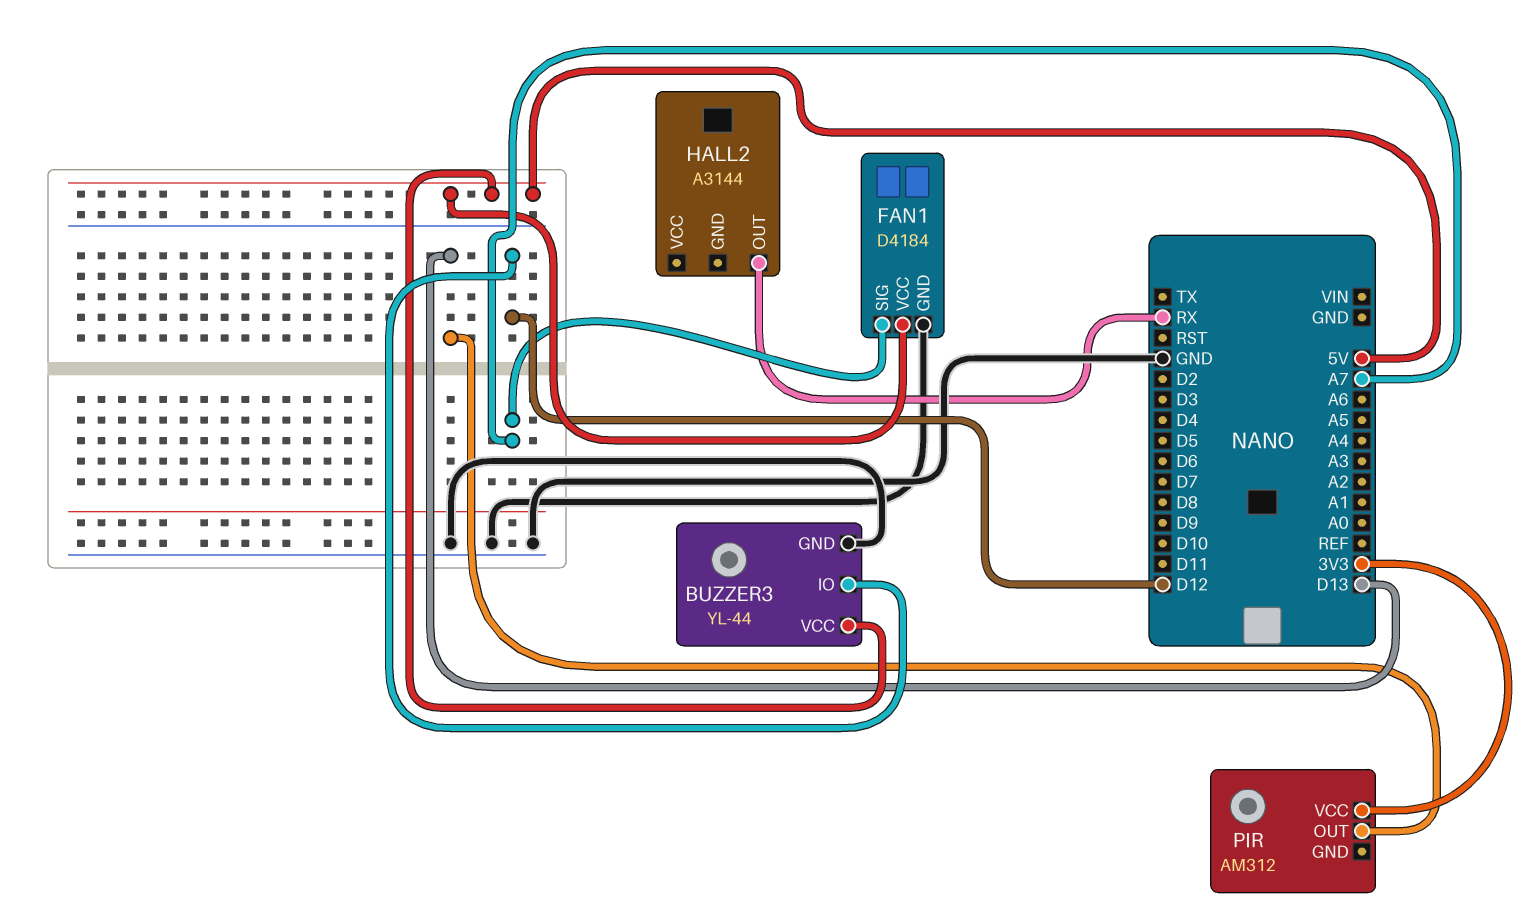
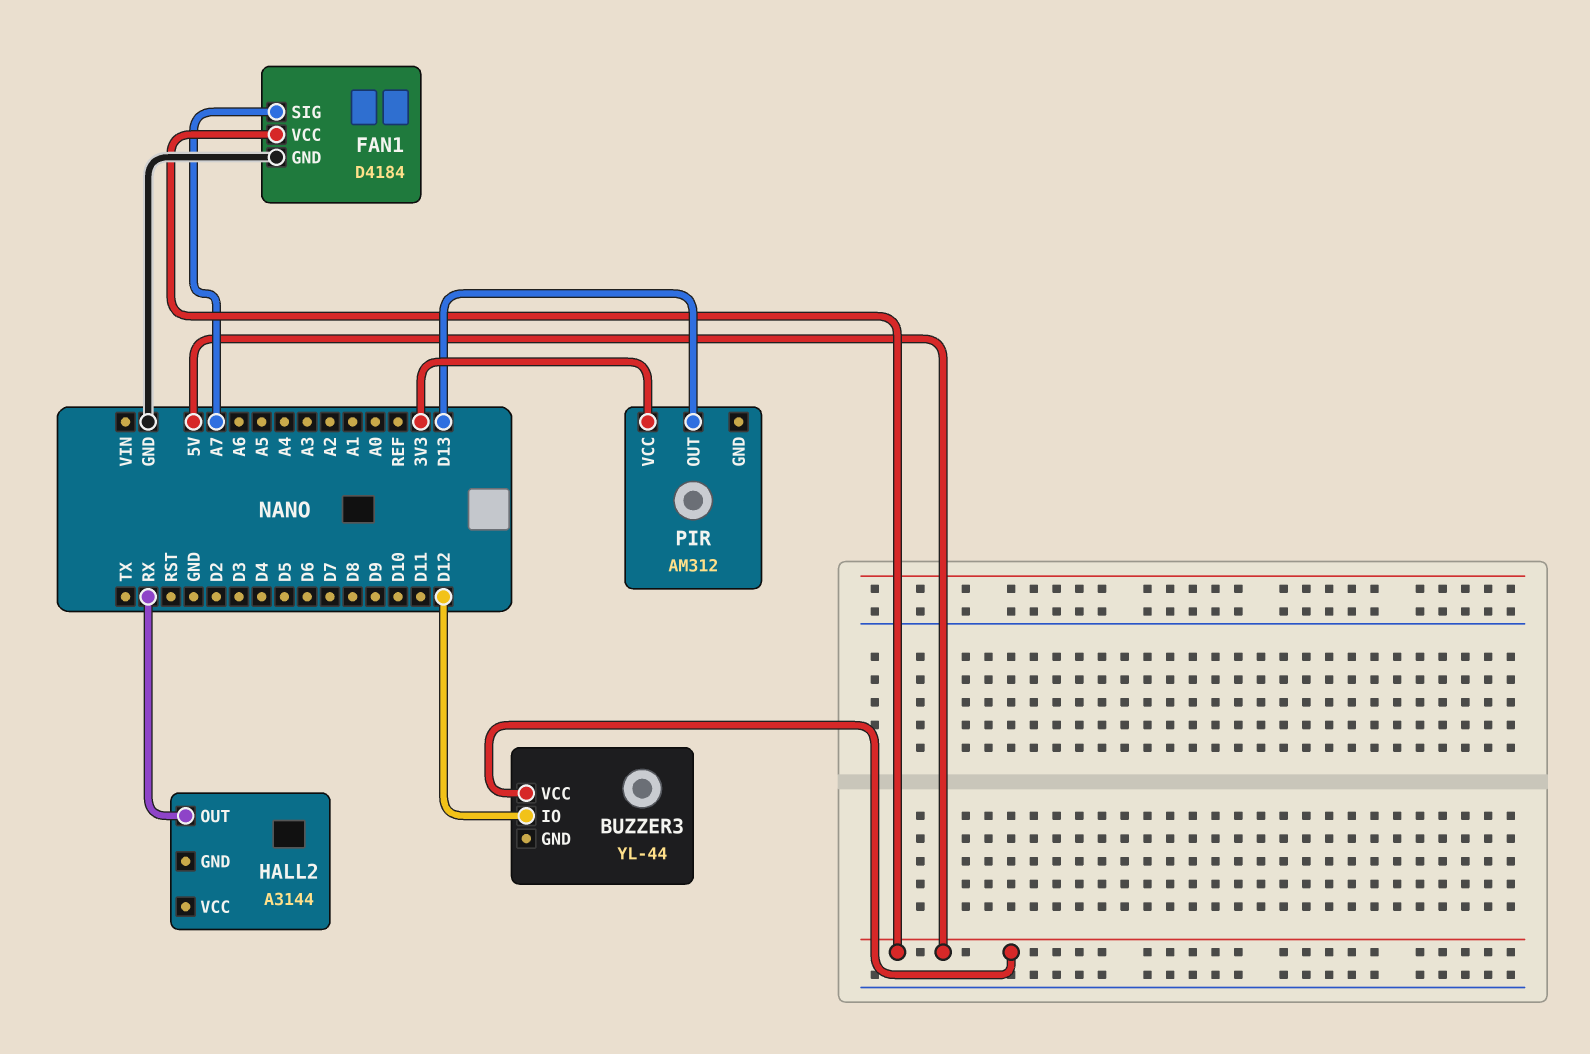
BUZZER3 pin GND: GND -> none

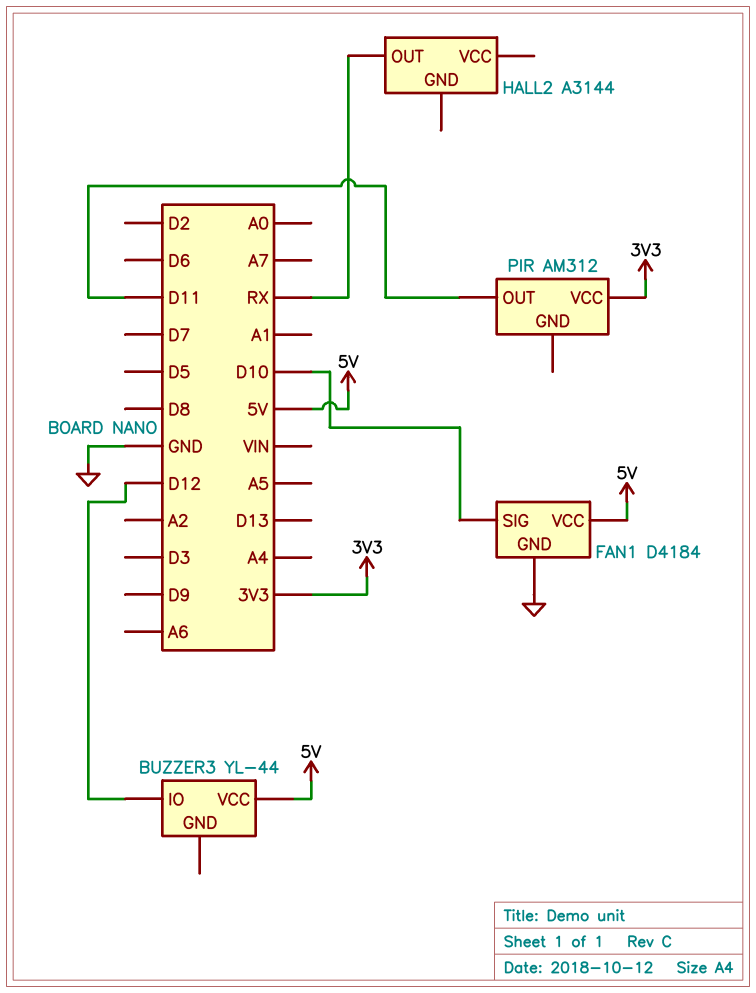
FAN1 pin SIG: A7 -> D10
PIR pin OUT: D13 -> D11

